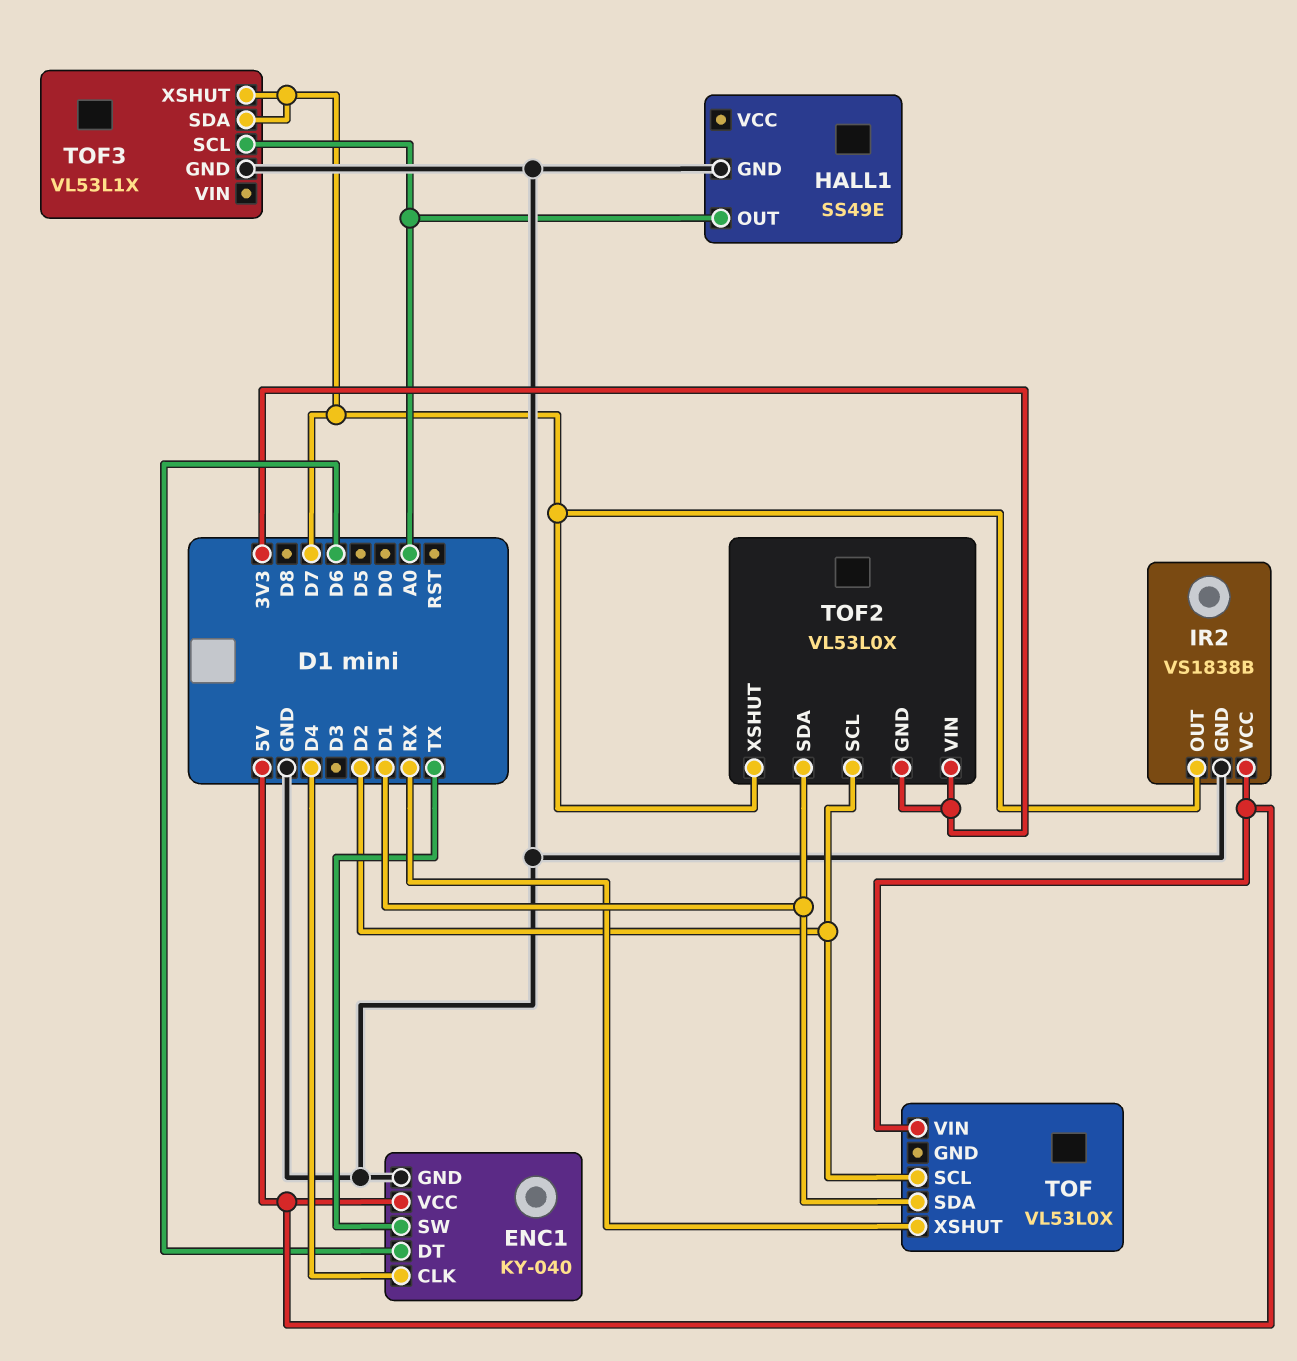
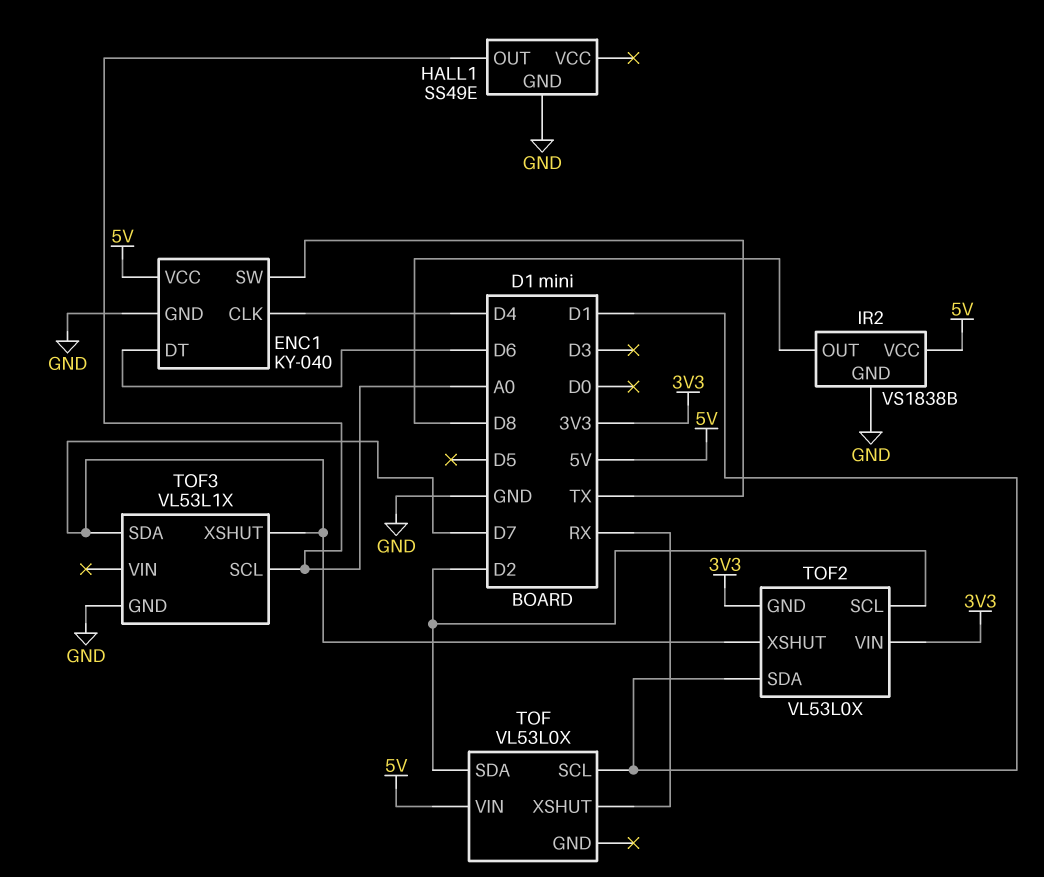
IR2 pin OUT: D7 -> D8
TOF pin SCL: D2 -> D1
TOF pin SDA: D1 -> D2

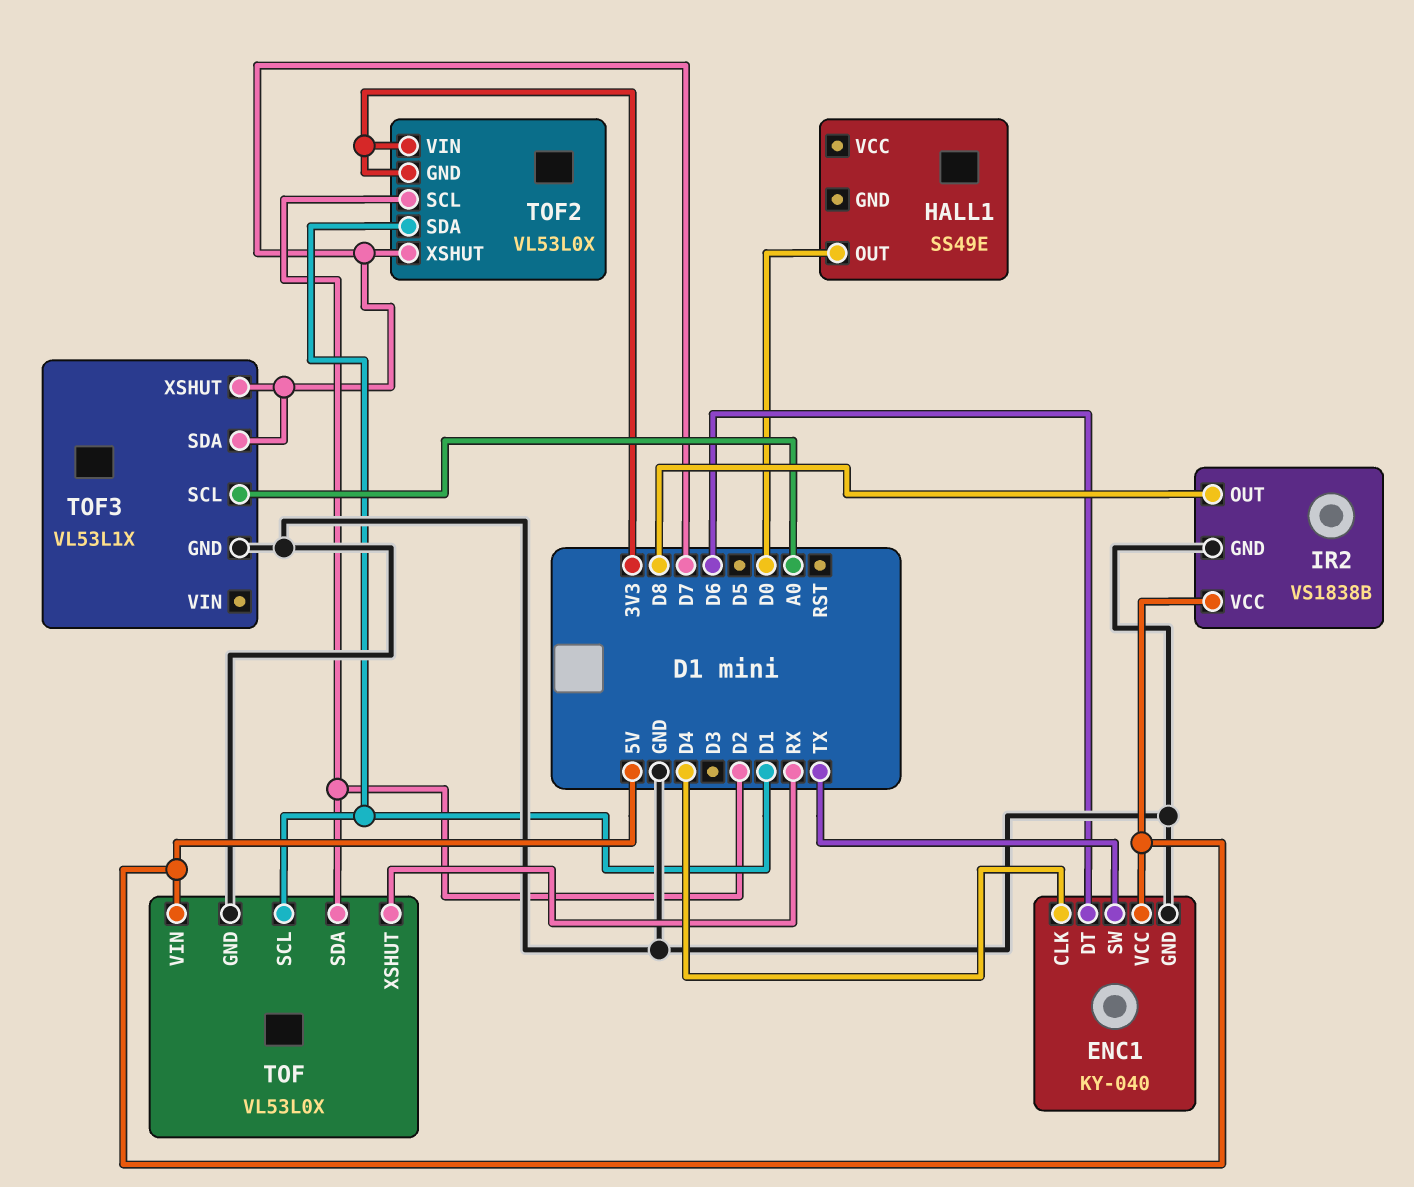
HALL1 pin GND: GND -> none
HALL1 pin OUT: A0 -> D0
TOF pin GND: none -> GND

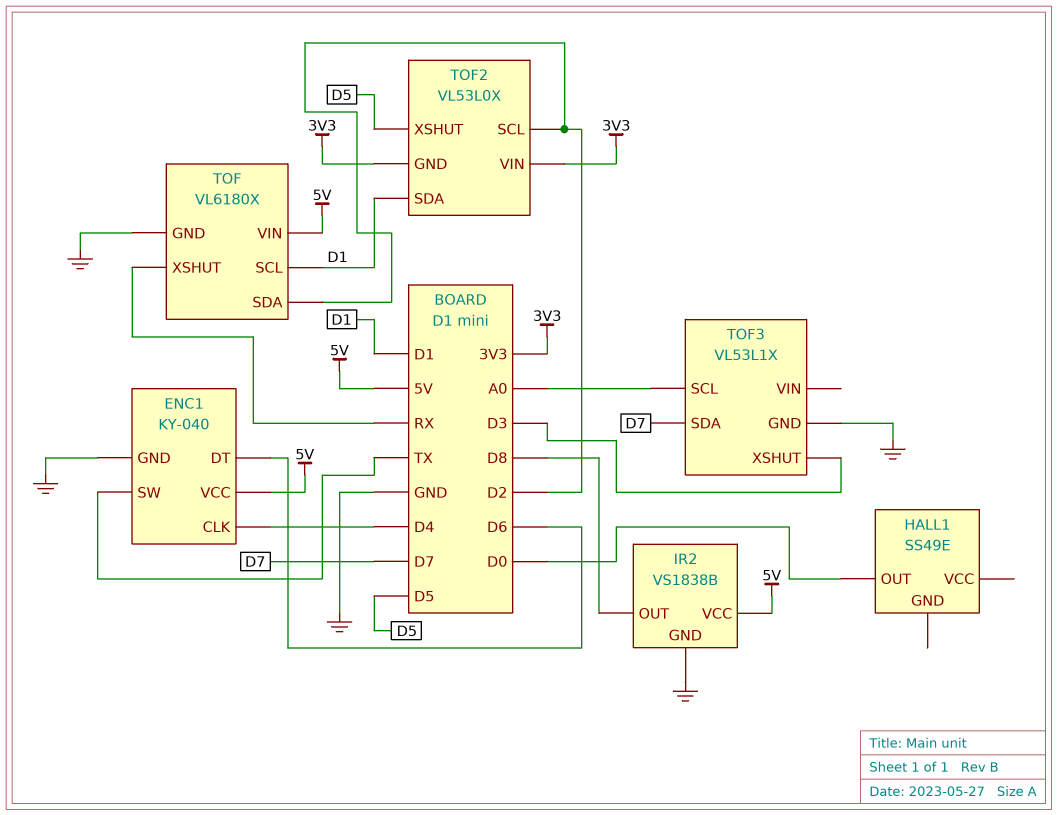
TOF: VL53L0X -> VL6180X
TOF2 pin XSHUT: D7 -> D5
TOF3 pin XSHUT: D7 -> D3

